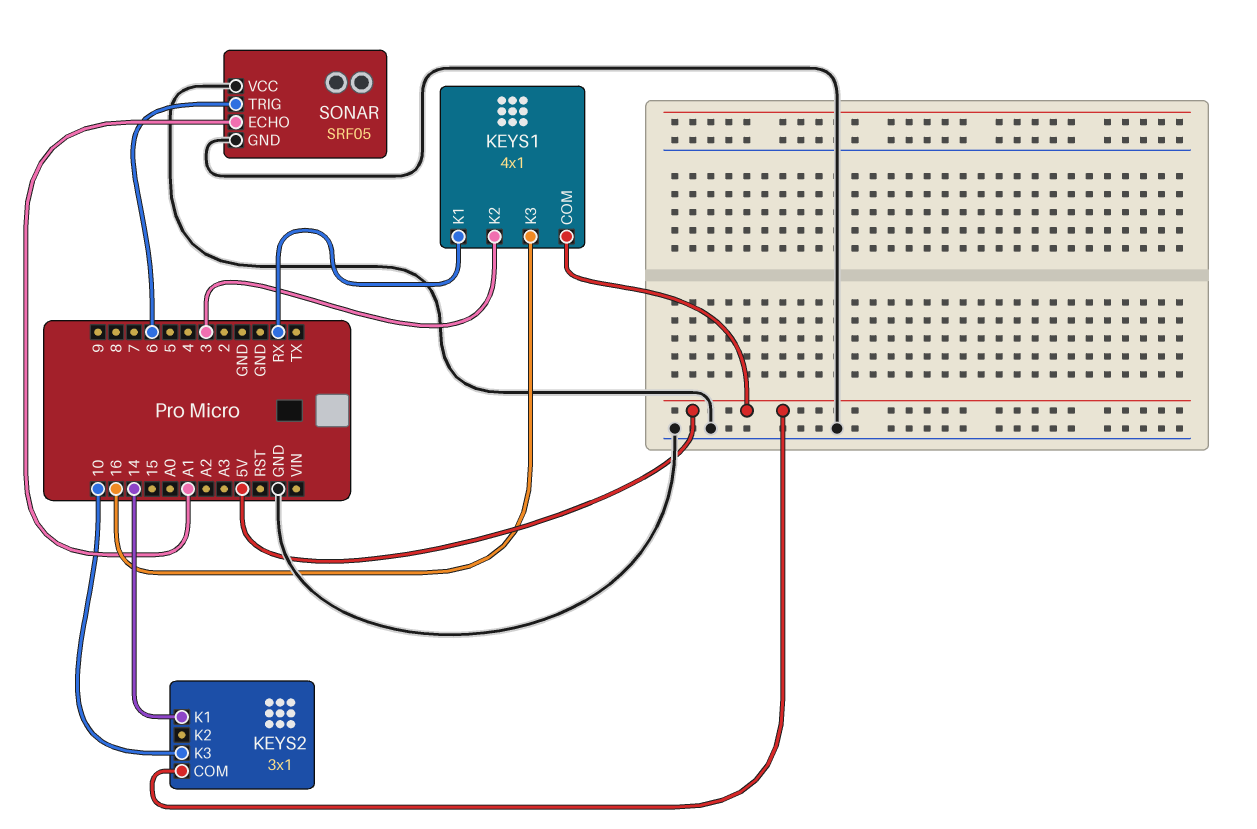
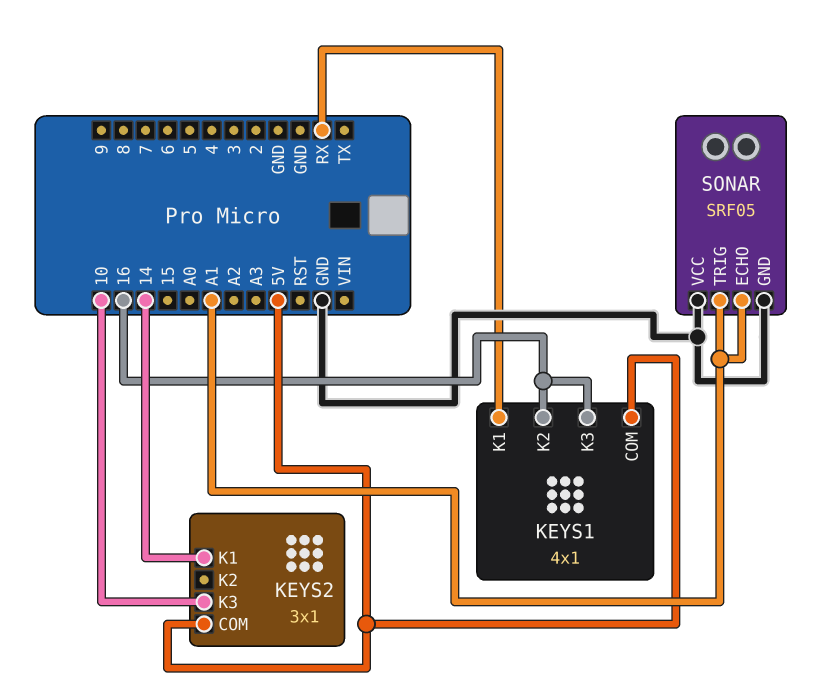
KEYS1 pin K2: 3 -> 16
SONAR pin TRIG: 6 -> A1

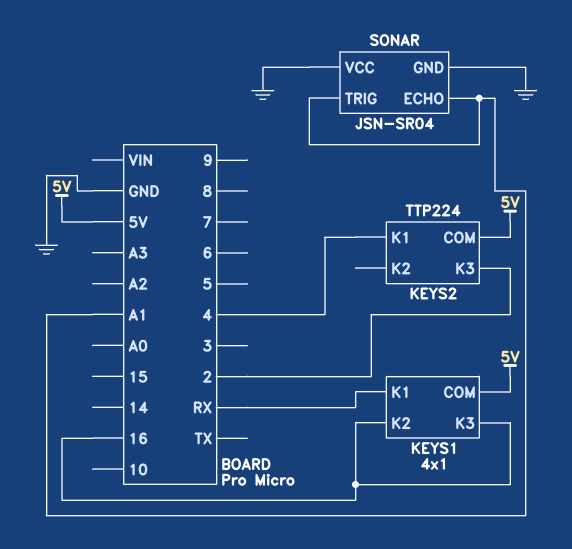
KEYS2: 3x1 -> TTP224
KEYS2 pin K1: 14 -> 4
KEYS2 pin K3: 10 -> 2
SONAR: SRF05 -> JSN-SR04

